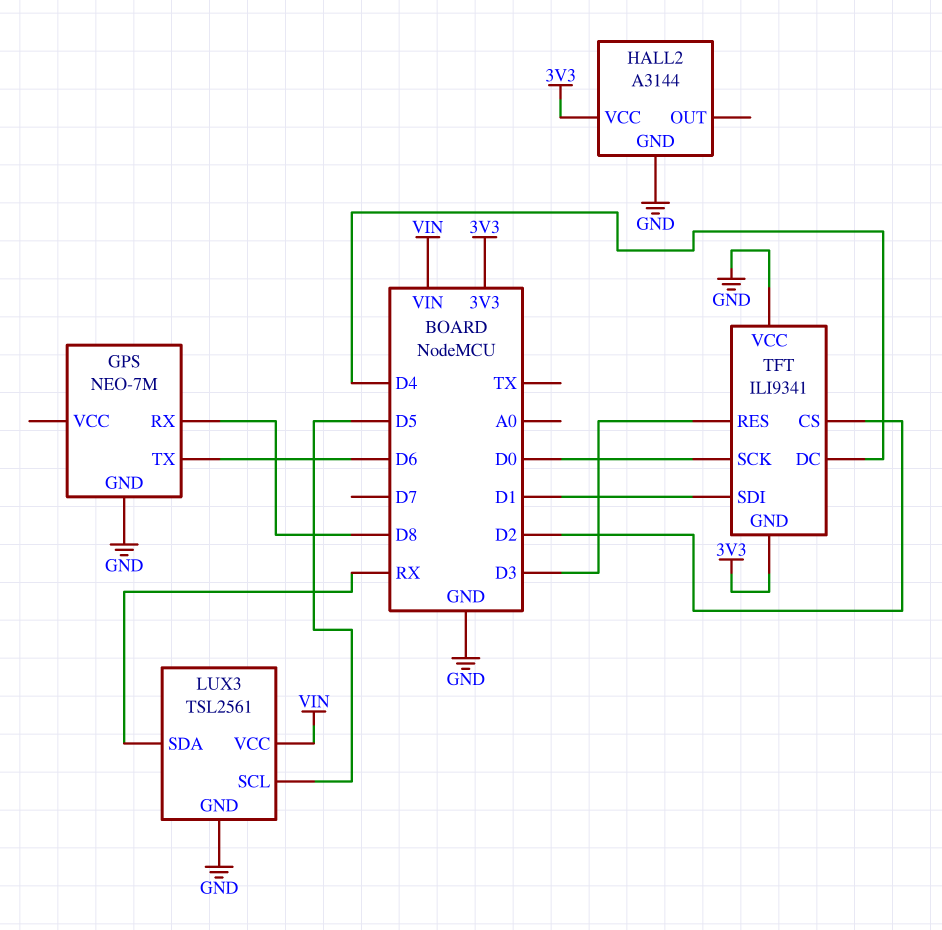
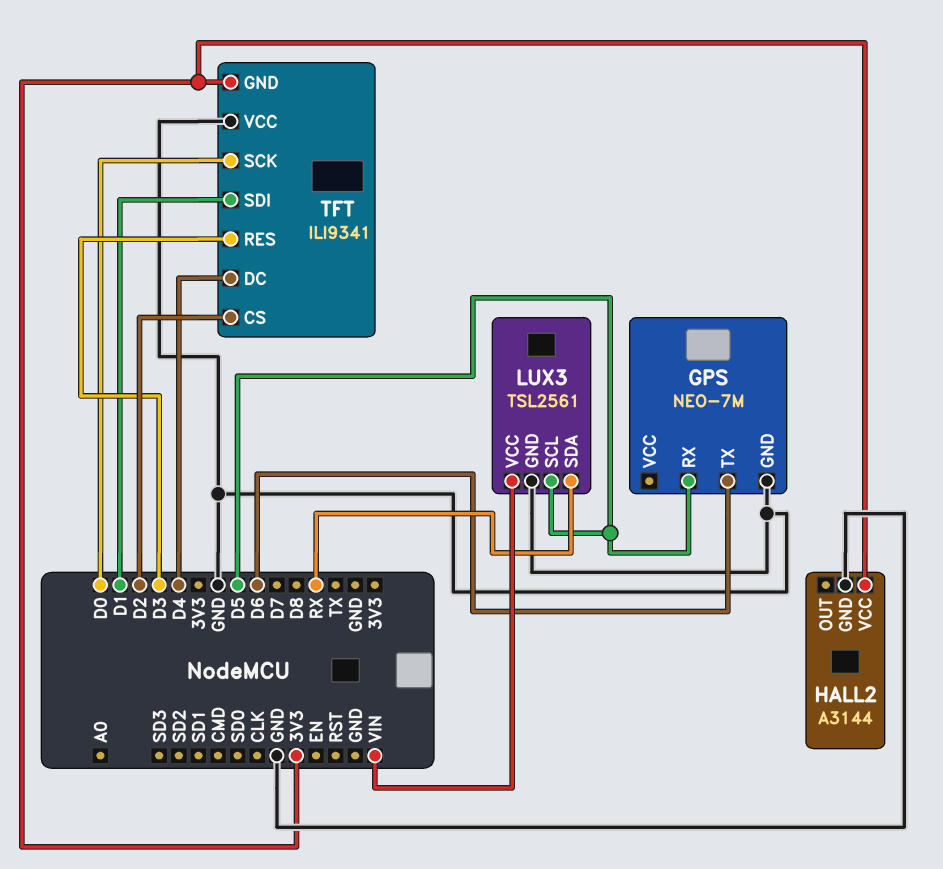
GPS pin RX: D8 -> D5

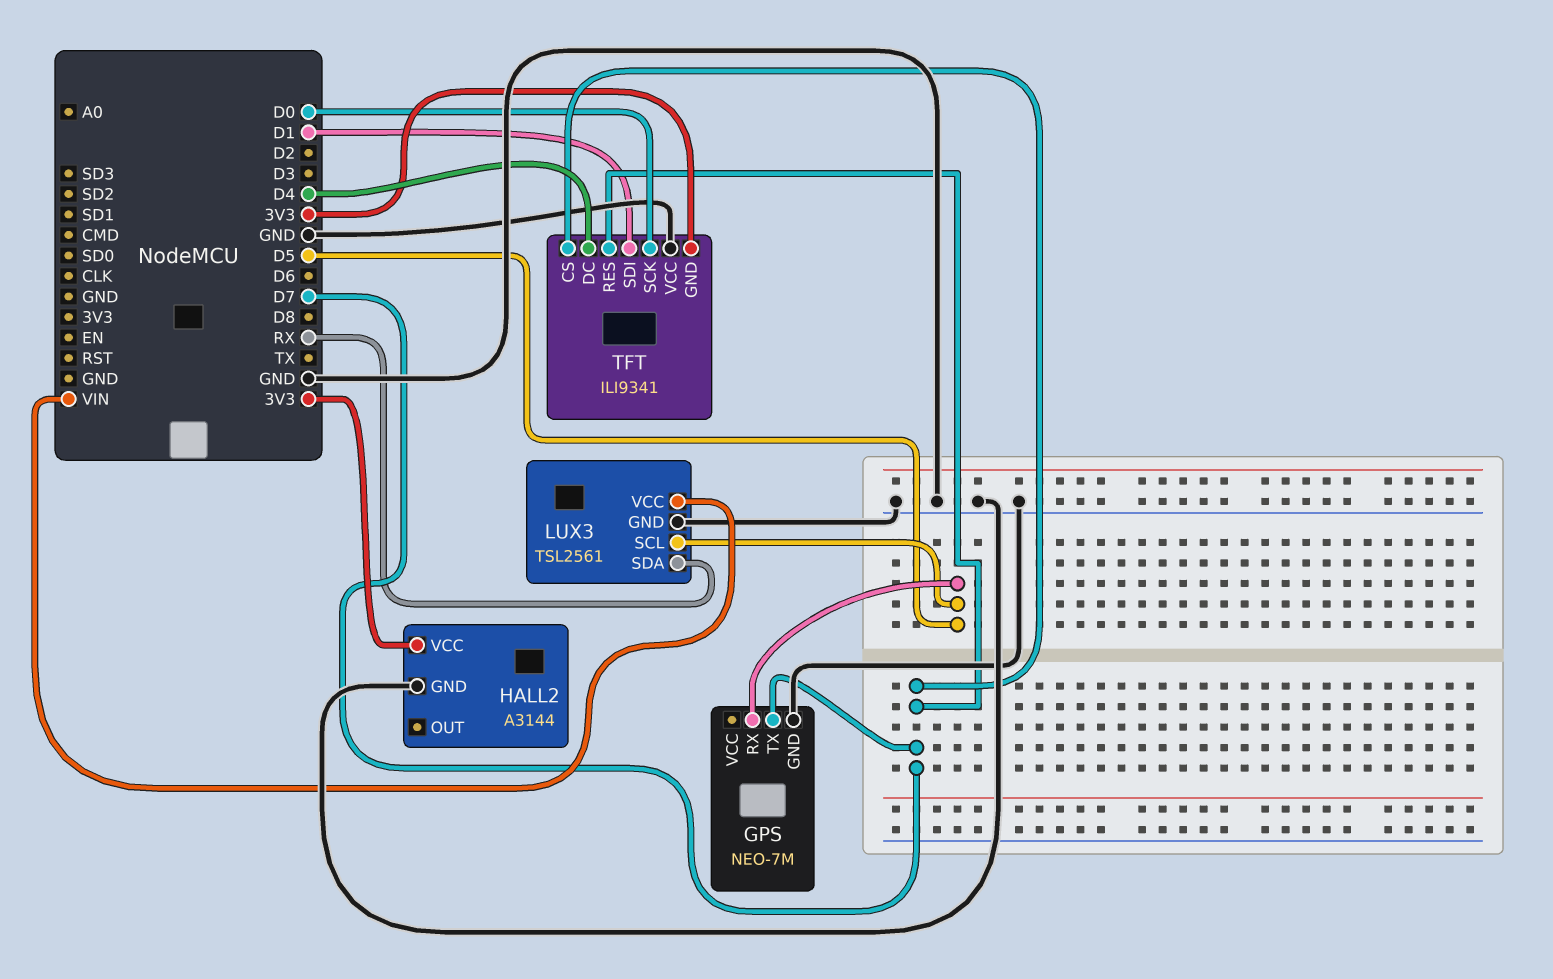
GPS pin TX: D6 -> D7
TFT pin CS: D2 -> D7
TFT pin RES: D3 -> D7

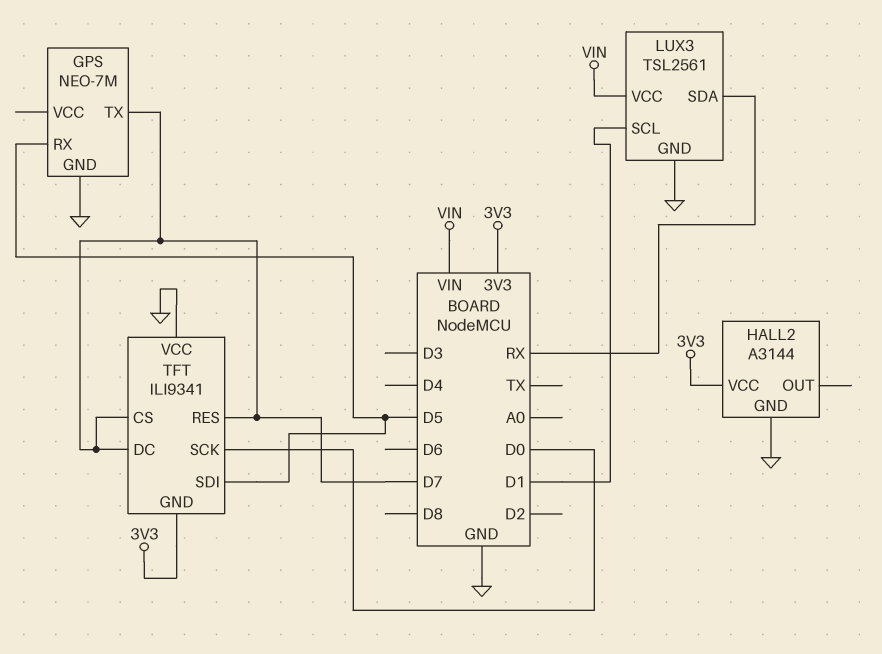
LUX3 pin SCL: D5 -> D1
TFT pin DC: D4 -> D7
TFT pin SDI: D1 -> D5

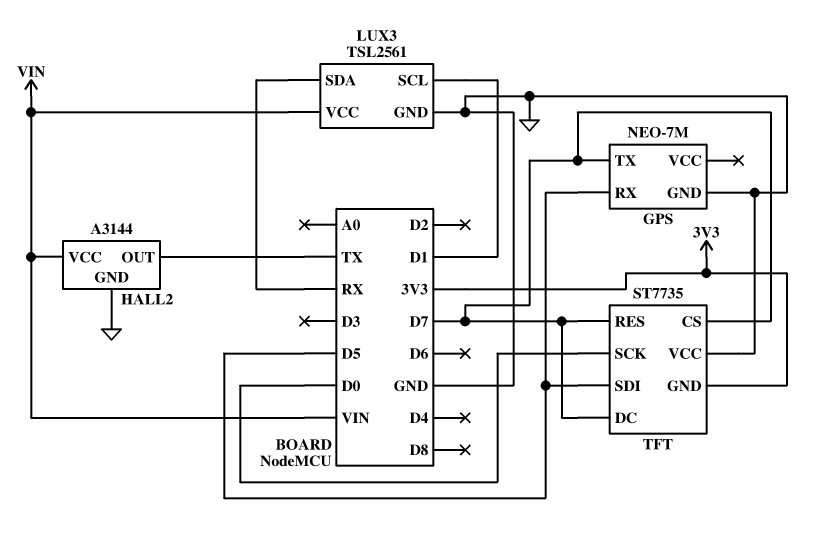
HALL2 pin OUT: none -> TX
HALL2 pin VCC: 3V3 -> VIN
TFT: ILI9341 -> ST7735

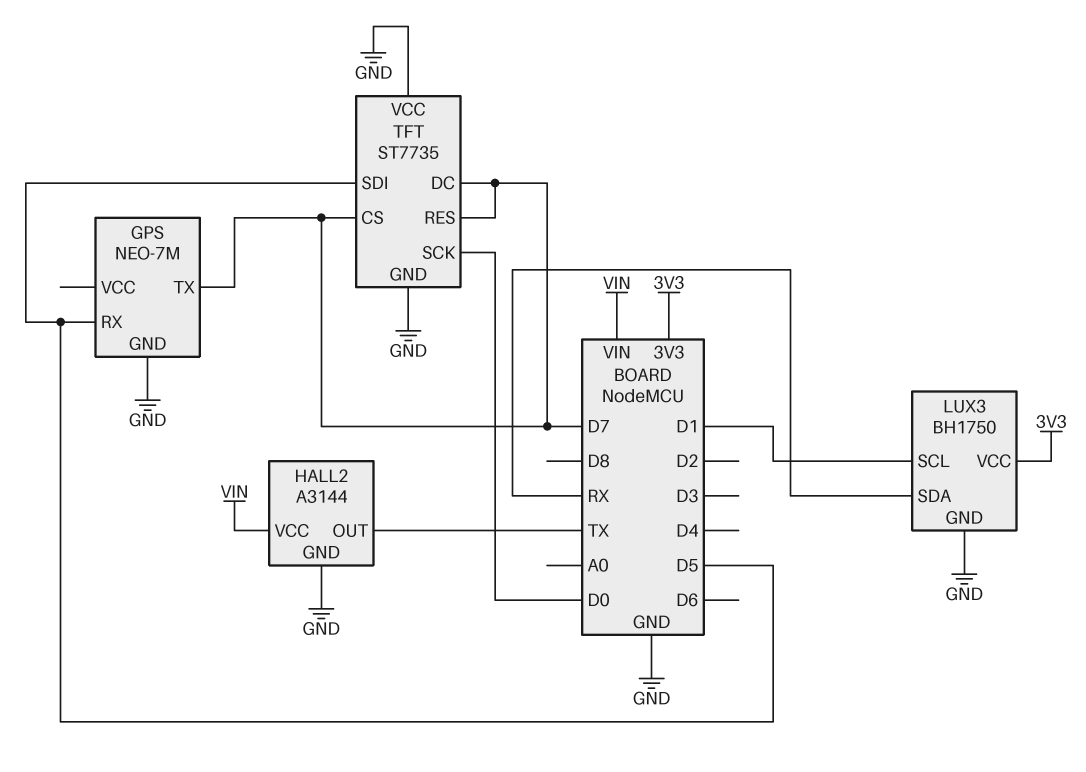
LUX3: TSL2561 -> BH1750
LUX3 pin VCC: VIN -> 3V3
TFT pin GND: 3V3 -> GND

